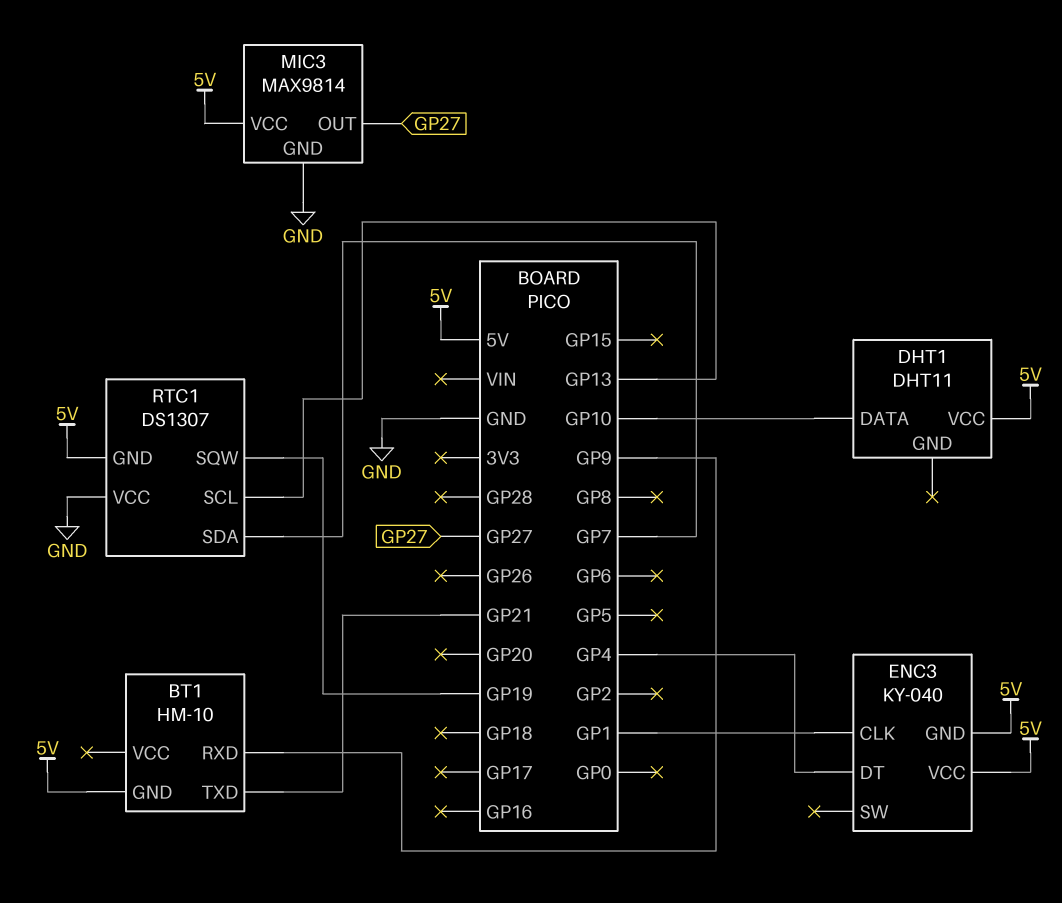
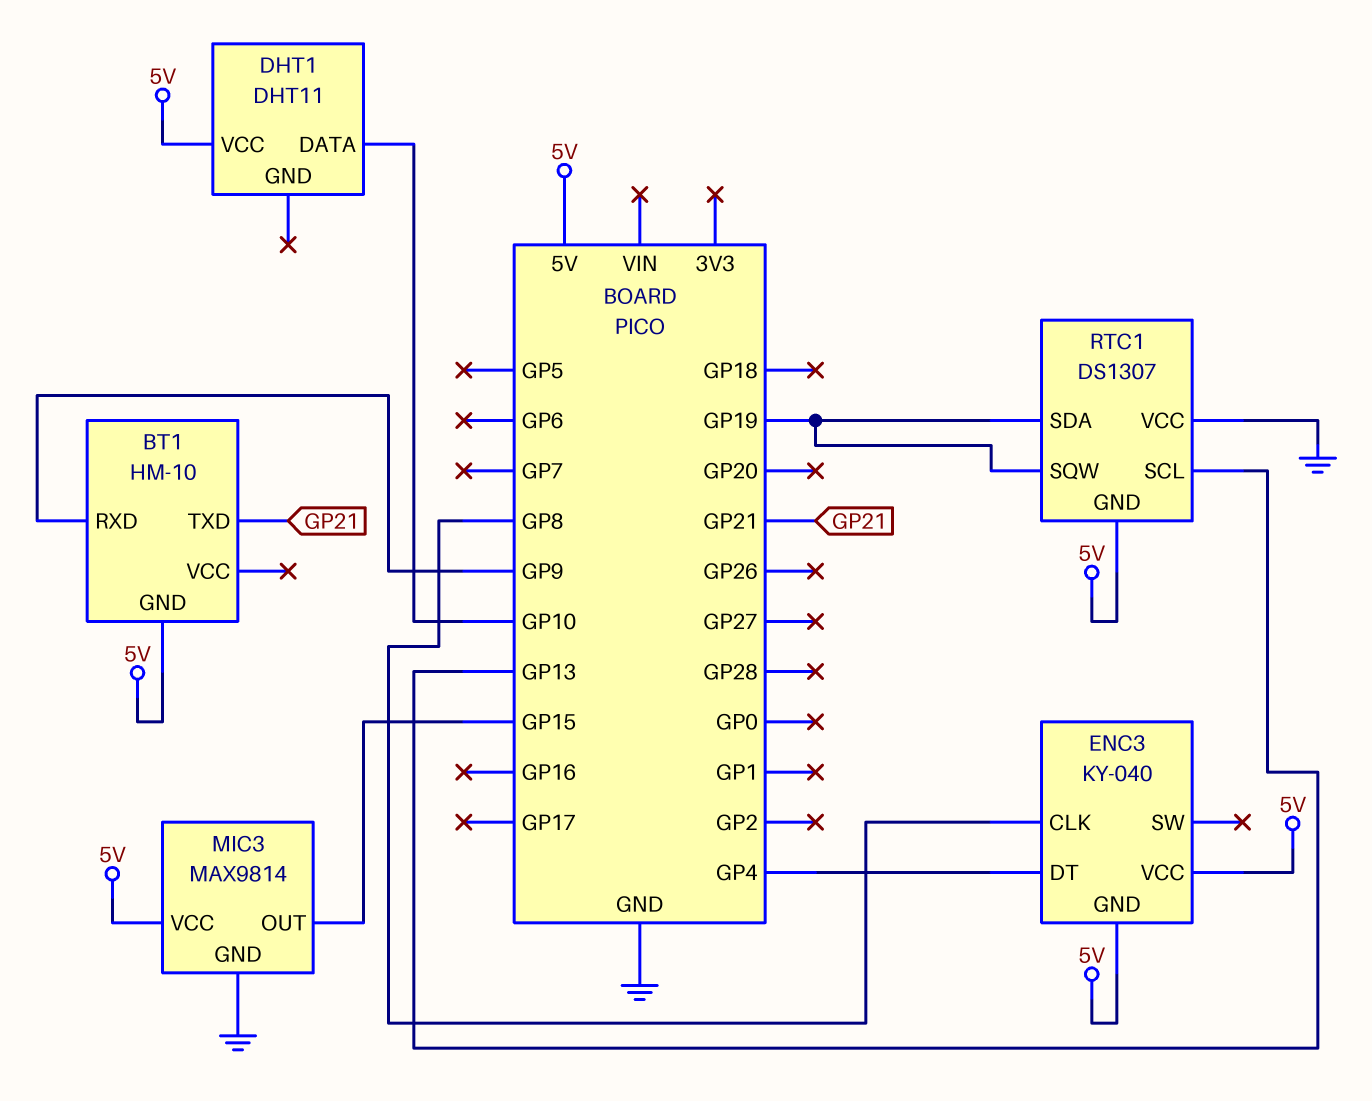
ENC3 pin CLK: GP1 -> GP8
MIC3 pin OUT: GP27 -> GP15
RTC1 pin SDA: GP7 -> GP19

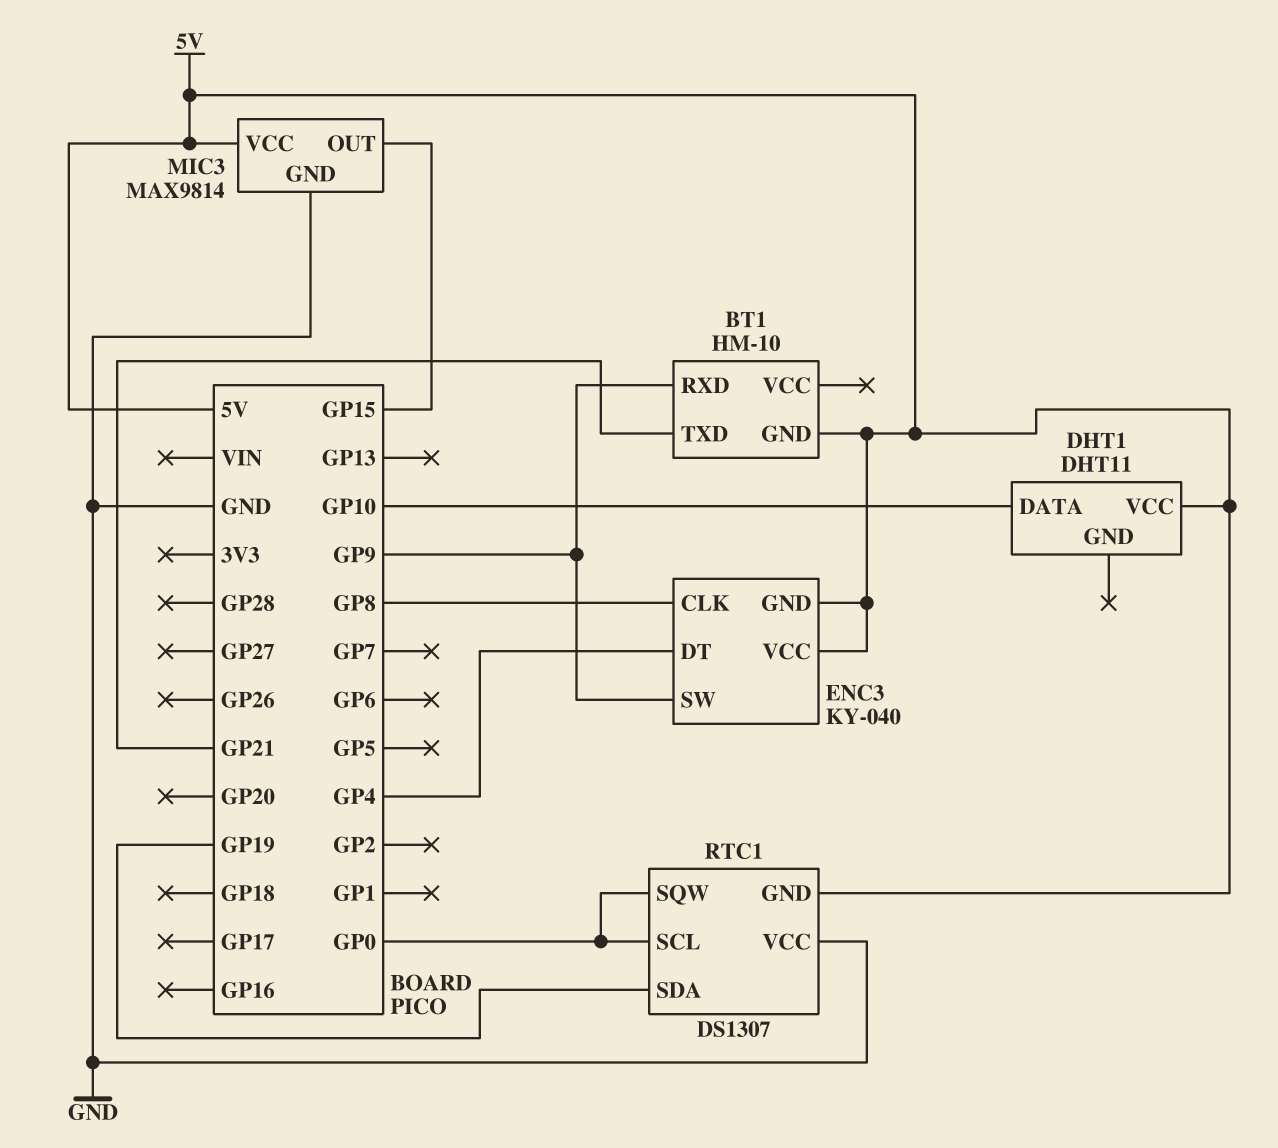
ENC3 pin SW: none -> GP9
RTC1 pin SCL: GP13 -> GP0
RTC1 pin SQW: GP19 -> GP0

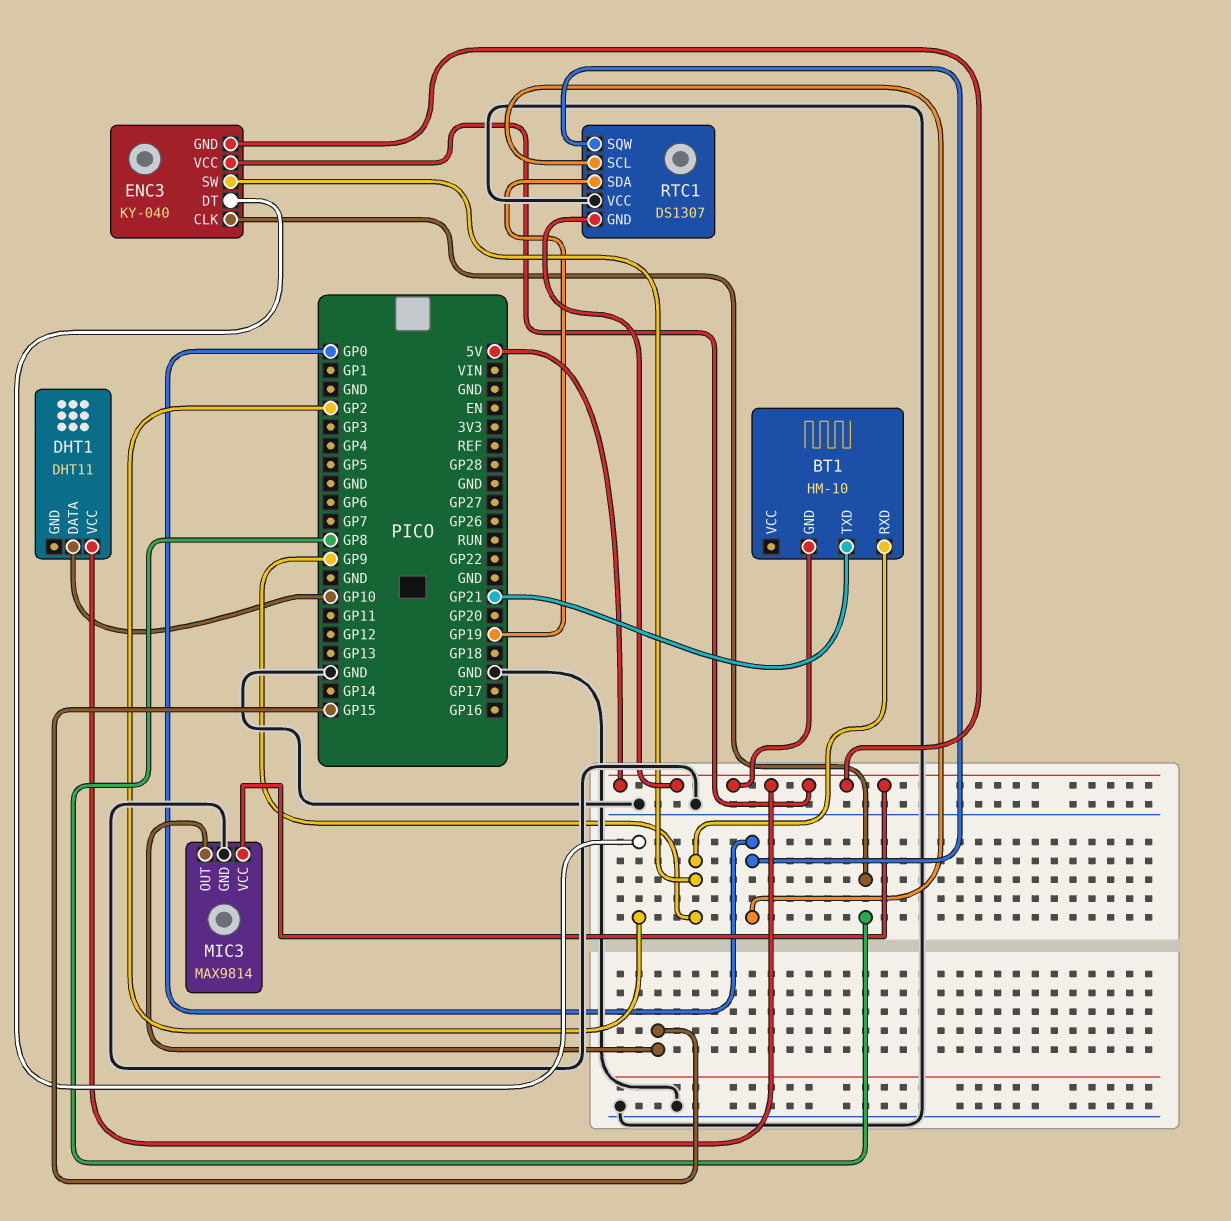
ENC3 pin DT: GP4 -> GP2

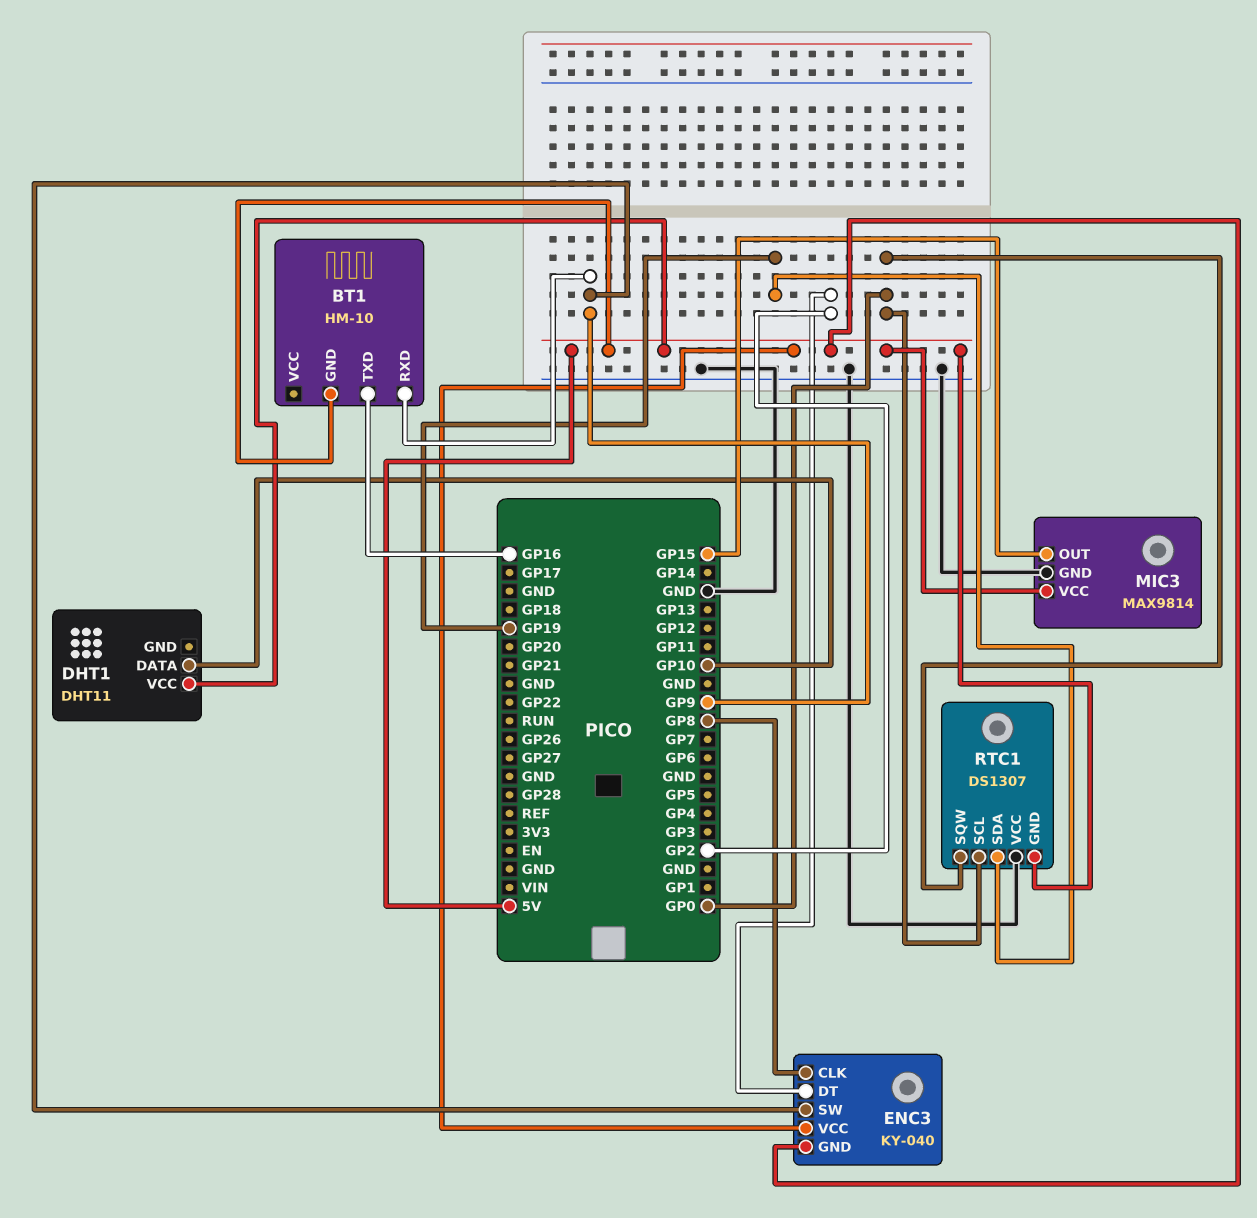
BT1 pin TXD: GP21 -> GP16

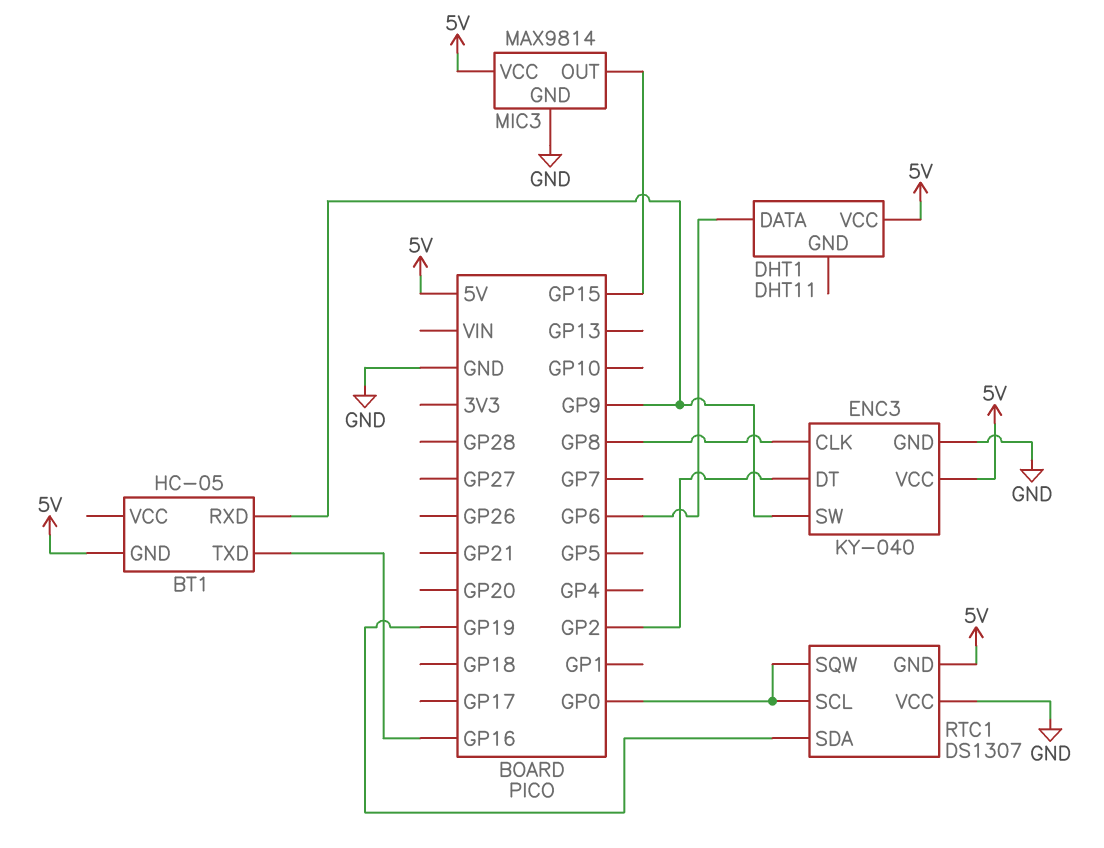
BT1: HM-10 -> HC-05
DHT1 pin DATA: GP10 -> GP6
ENC3 pin GND: 5V -> GND

